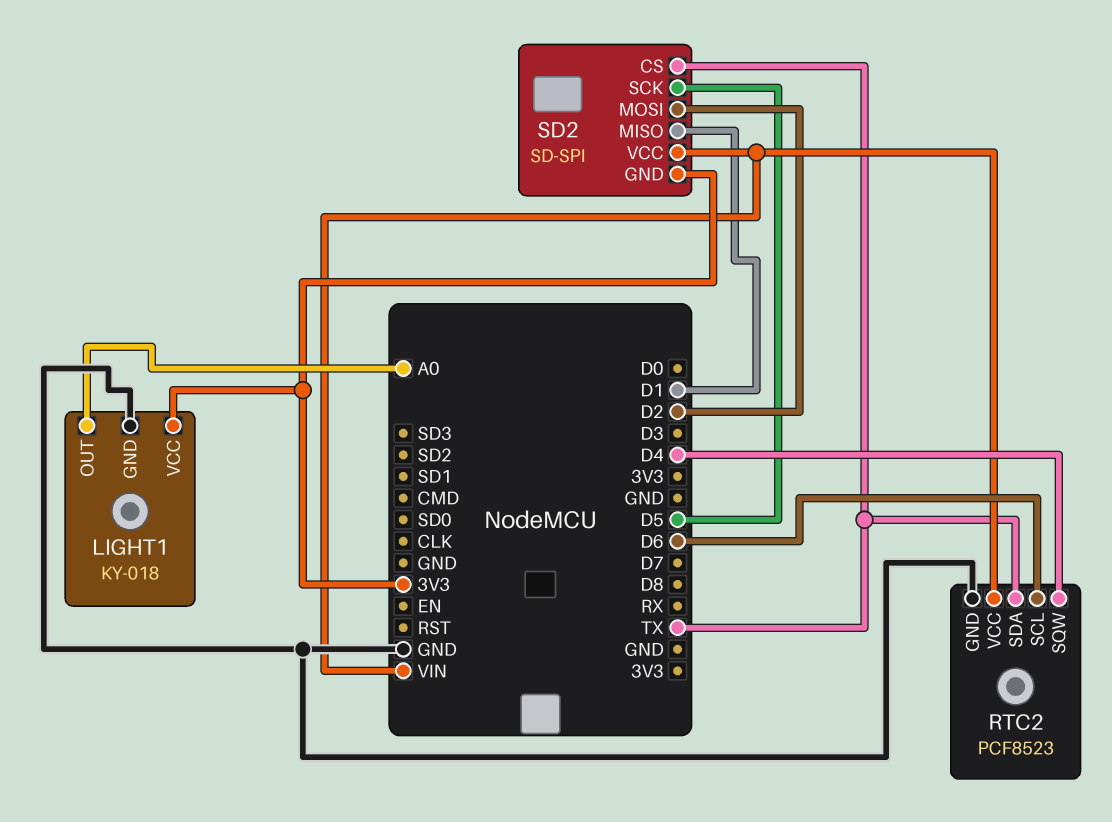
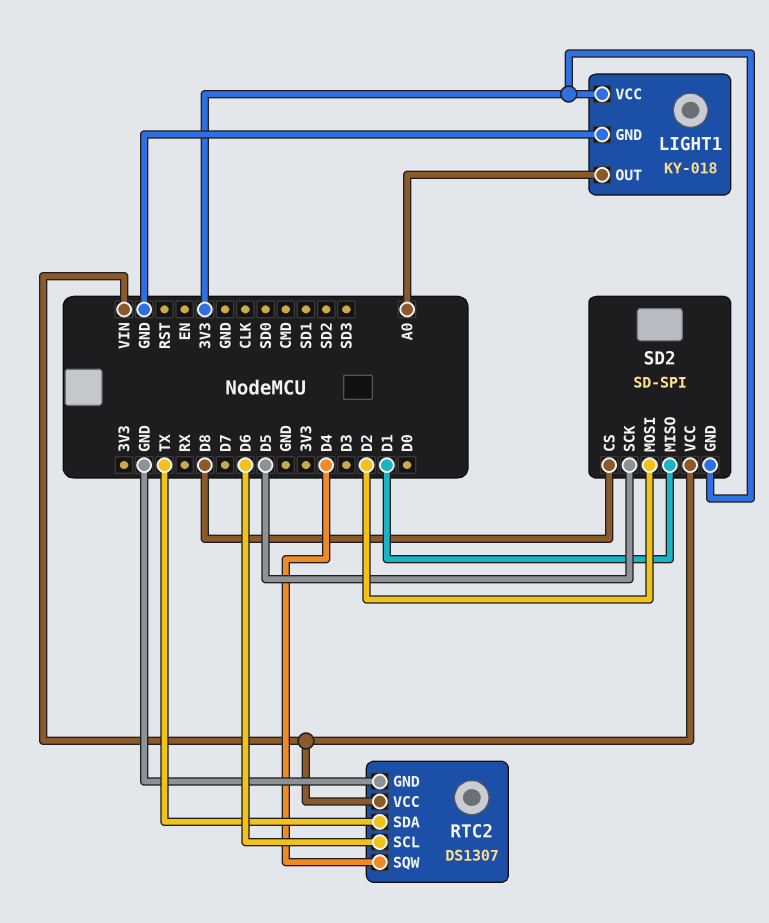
RTC2: PCF8523 -> DS1307
SD2 pin CS: TX -> D8

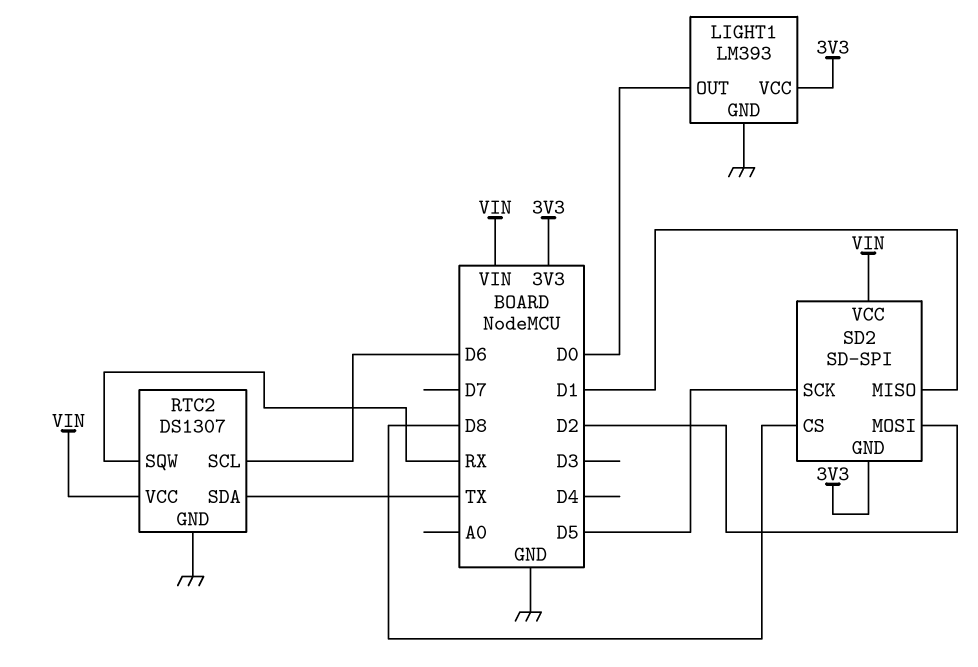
LIGHT1: KY-018 -> LM393
LIGHT1 pin OUT: A0 -> D0
RTC2 pin SQW: D4 -> RX

